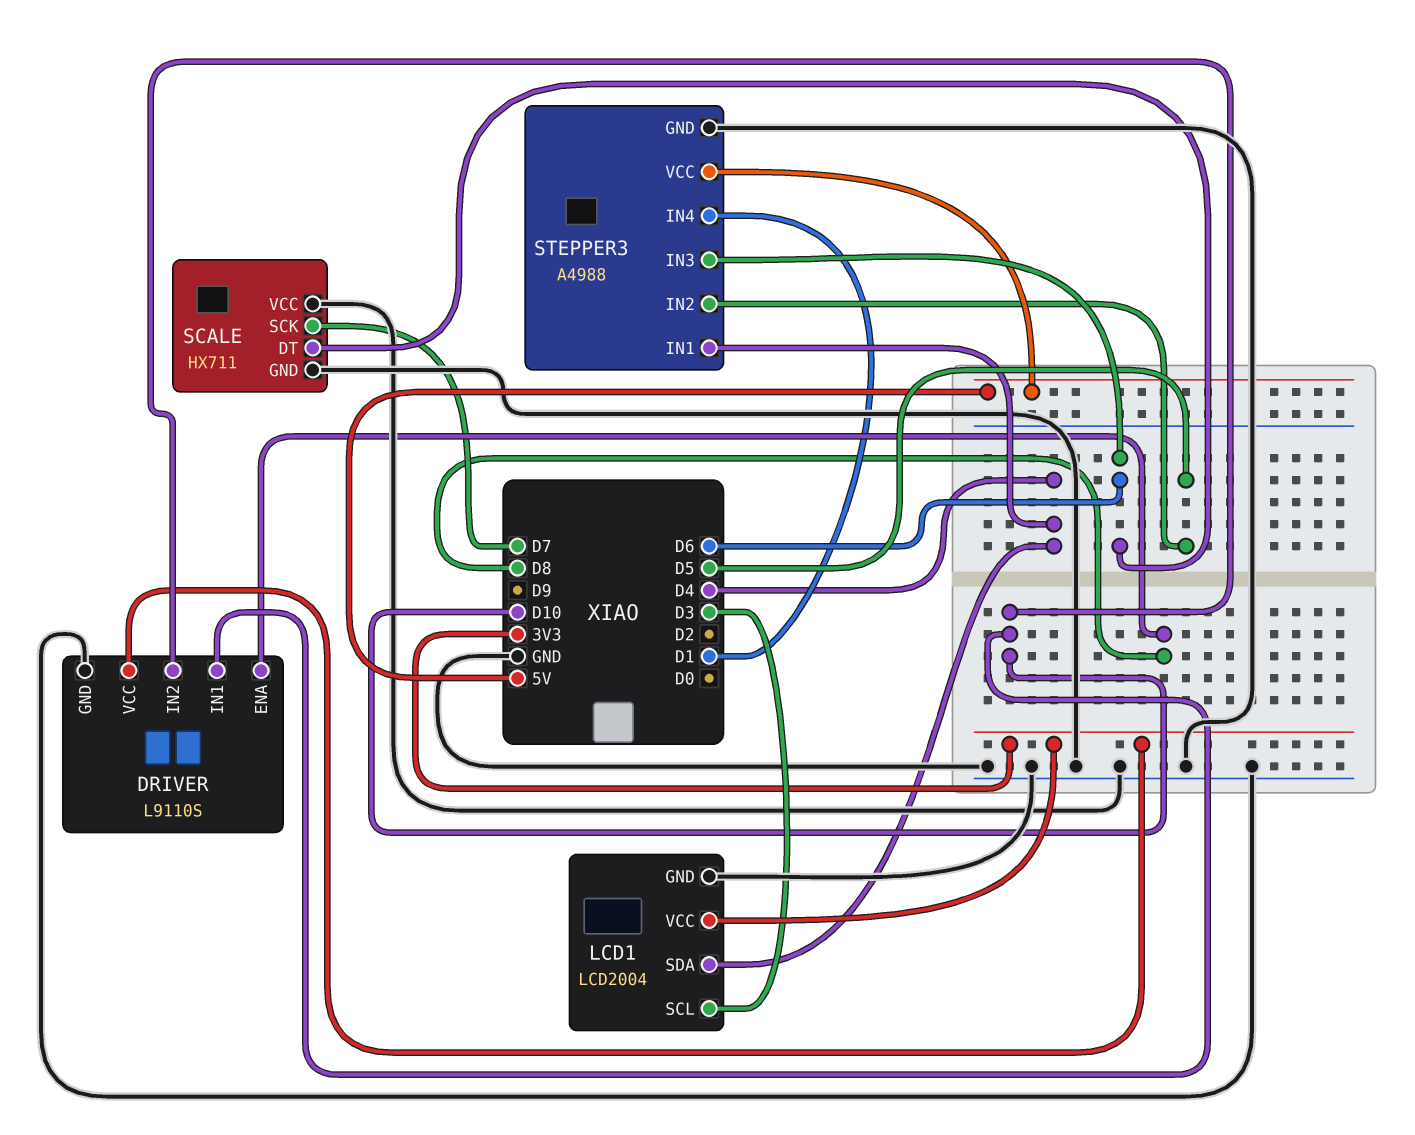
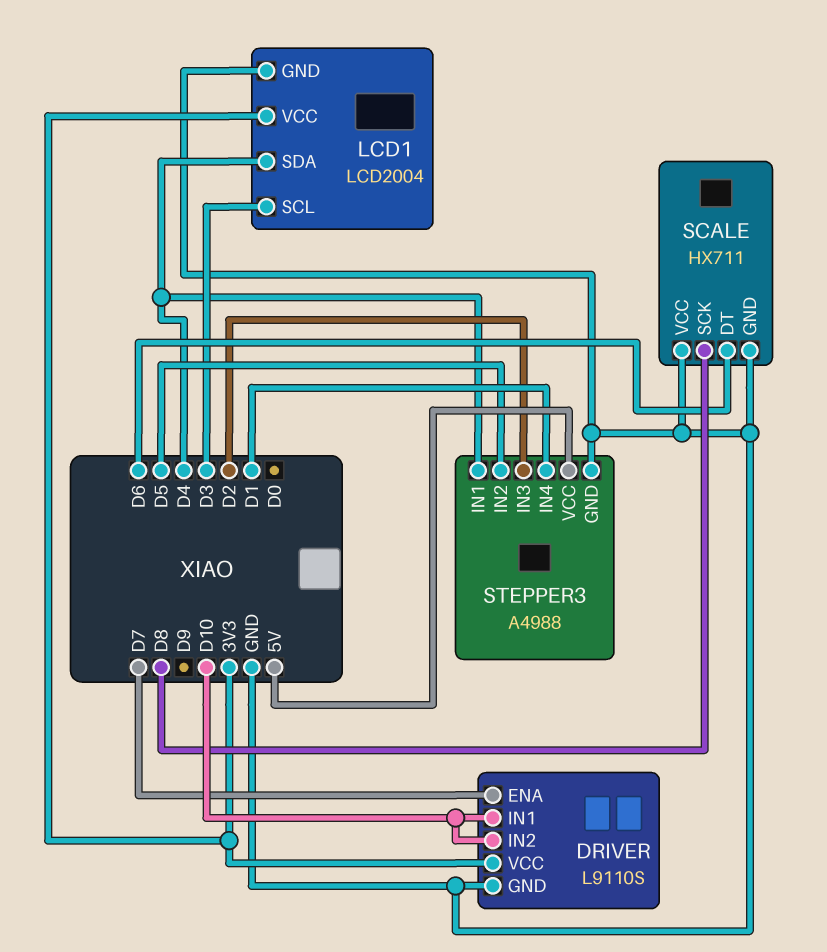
DRIVER pin ENA: D8 -> D7
SCALE pin SCK: D7 -> D8
STEPPER3 pin IN3: D6 -> D2

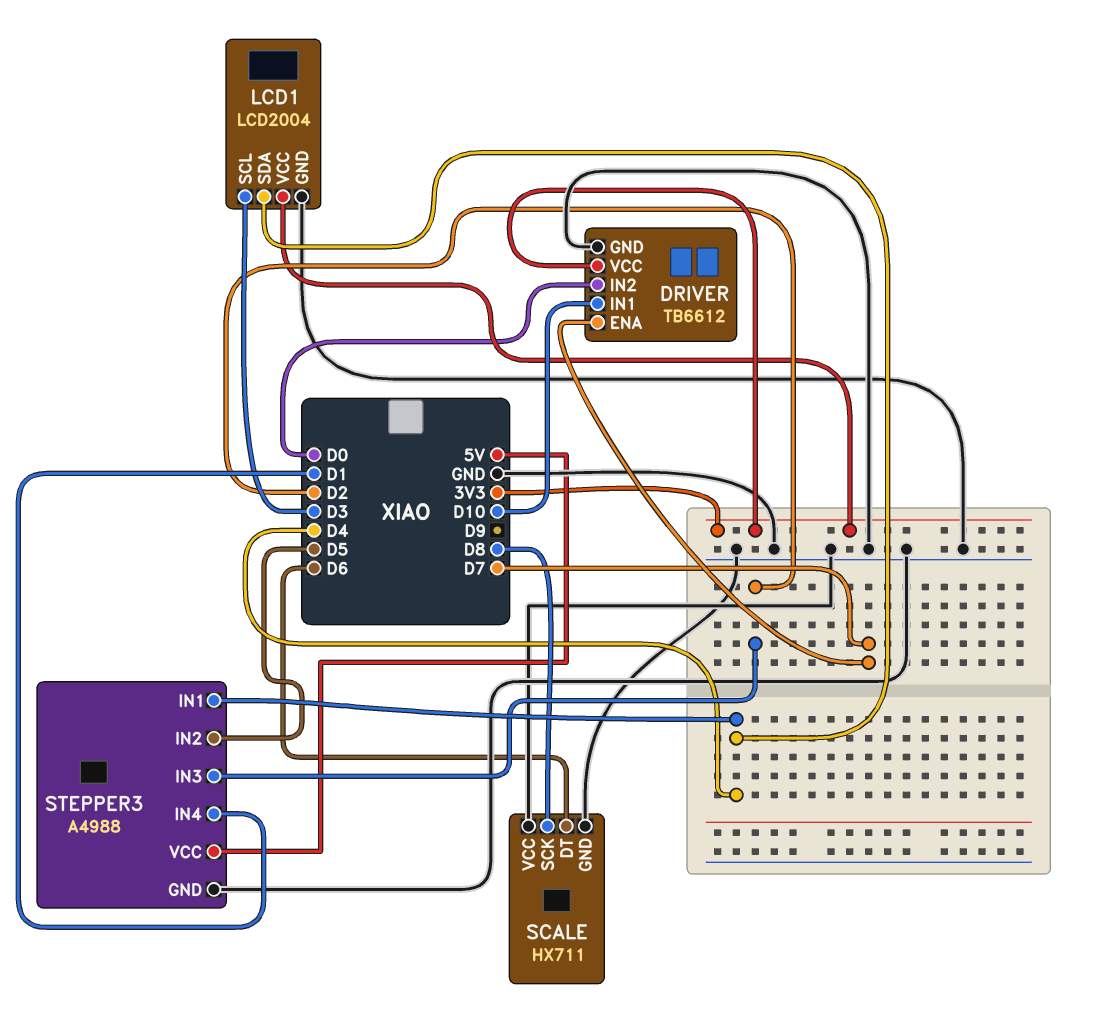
DRIVER: L9110S -> TB6612
DRIVER pin IN2: D10 -> D0

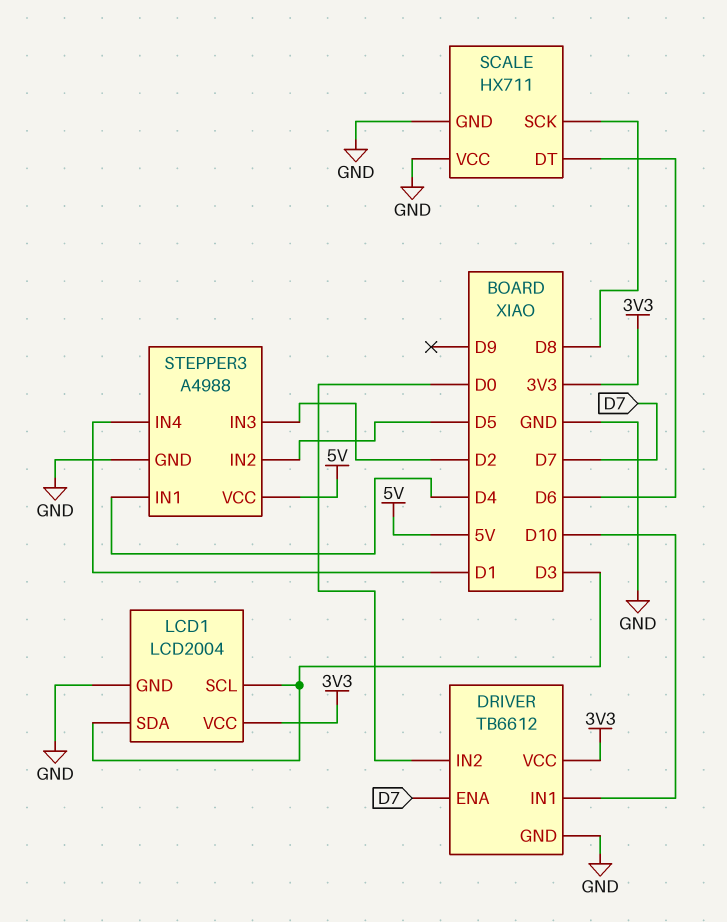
LCD1 pin SDA: D4 -> D3

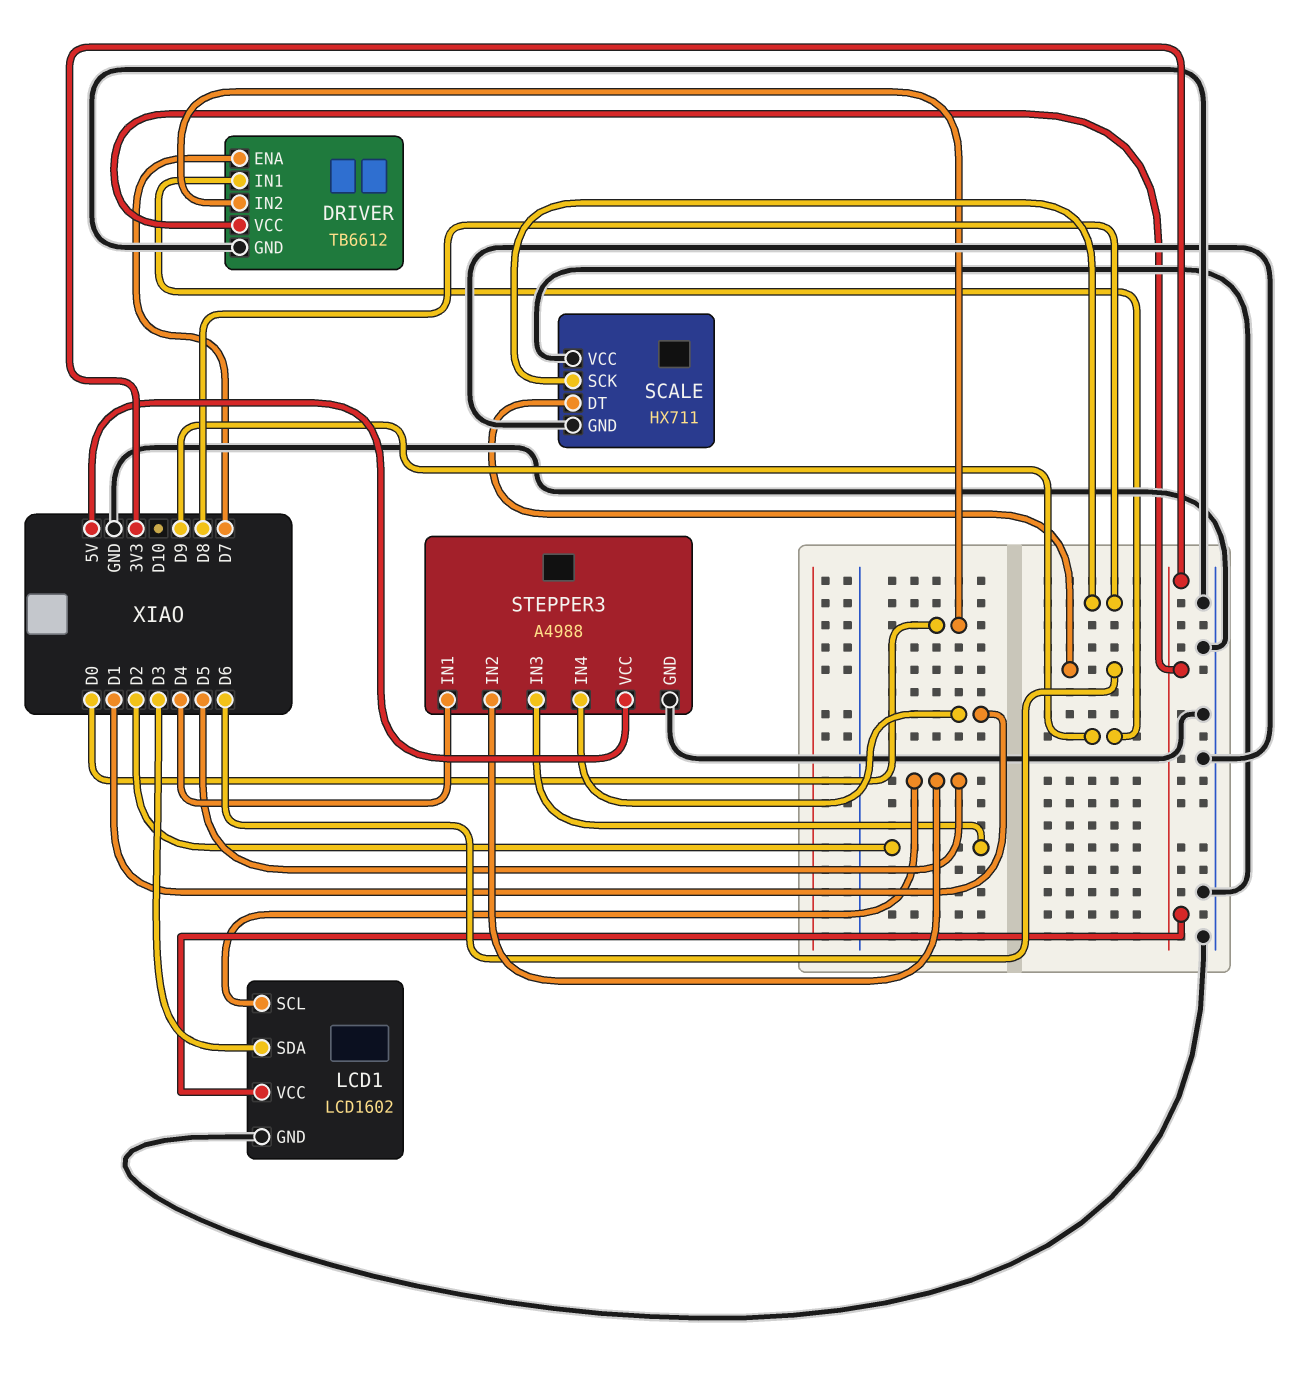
DRIVER pin IN1: D10 -> D9
LCD1: LCD2004 -> LCD1602
LCD1 pin SCL: D3 -> D5

